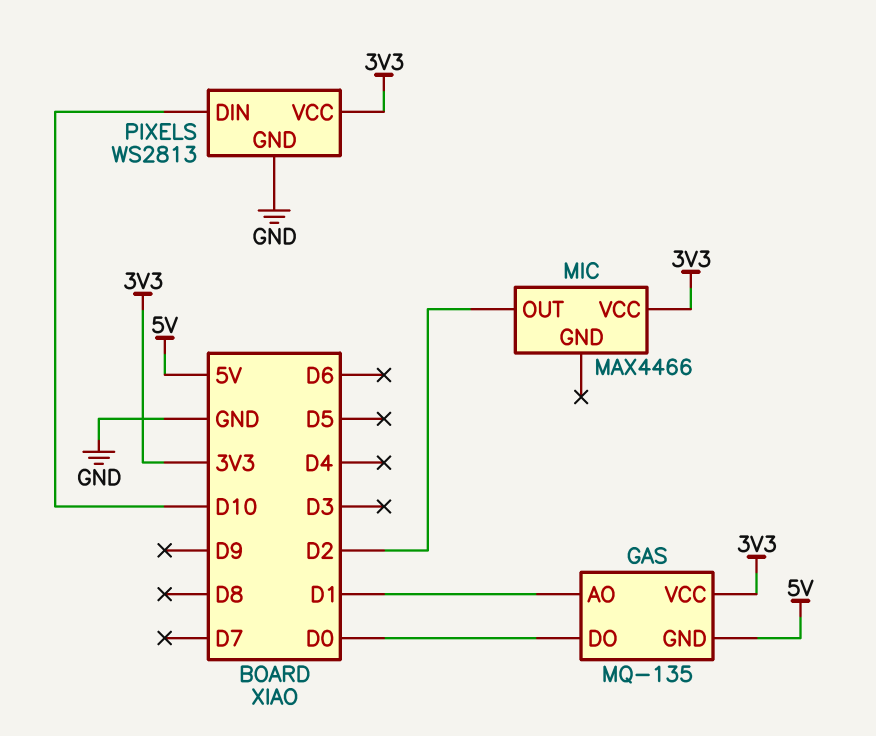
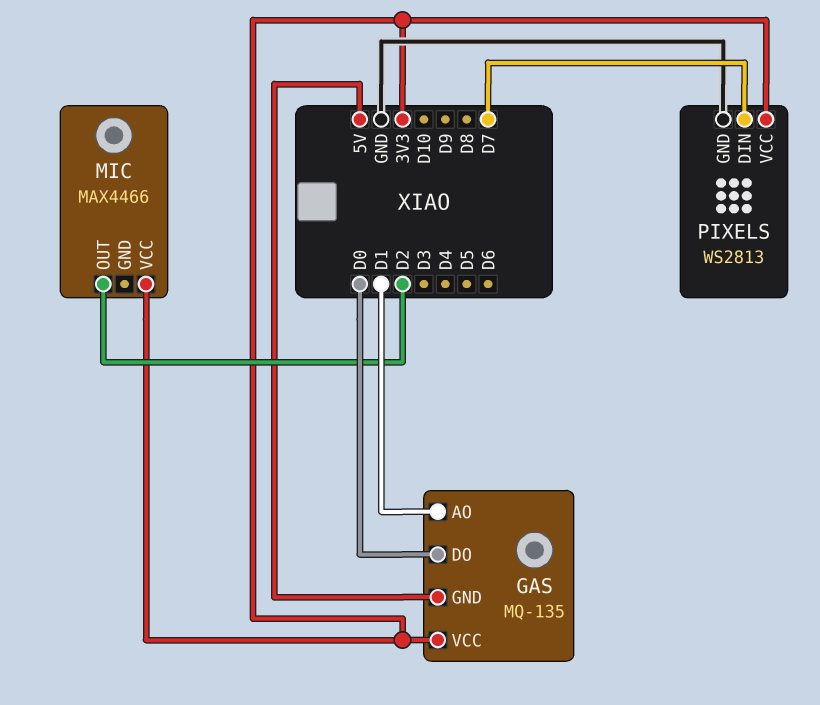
PIXELS pin DIN: D10 -> D7

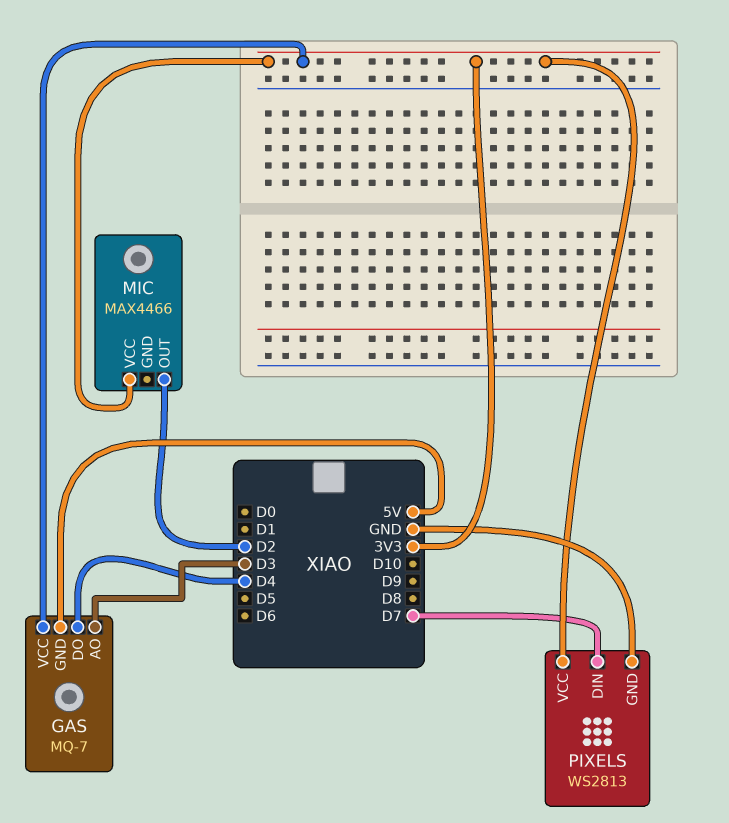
GAS: MQ-135 -> MQ-7
GAS pin AO: D1 -> D3
GAS pin DO: D0 -> D4

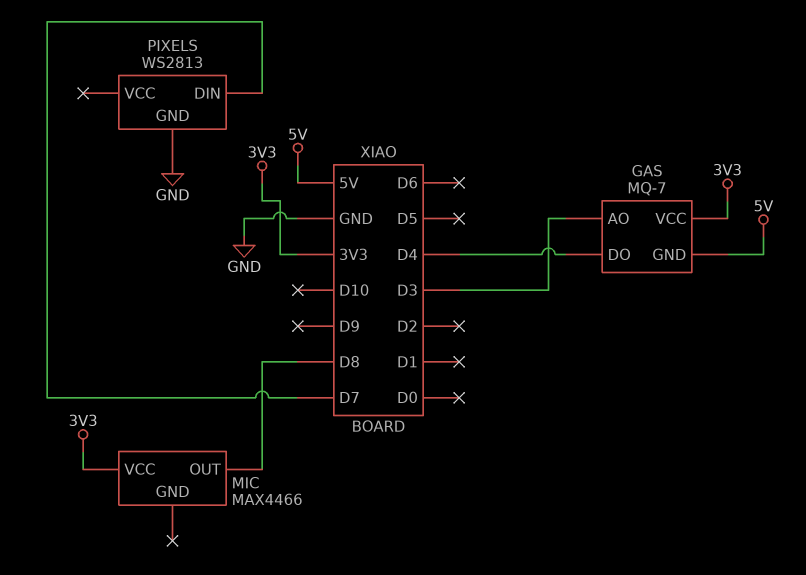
MIC pin OUT: D2 -> D8
PIXELS pin VCC: 3V3 -> none

